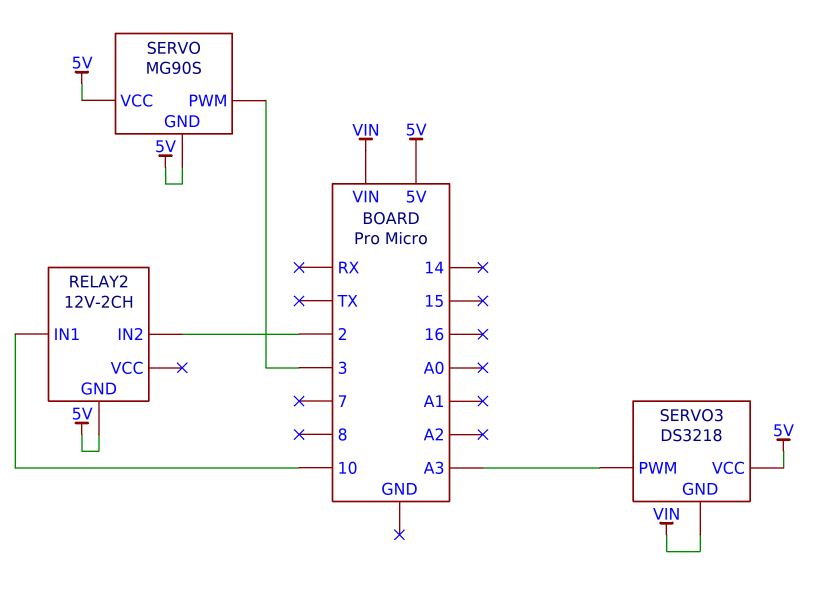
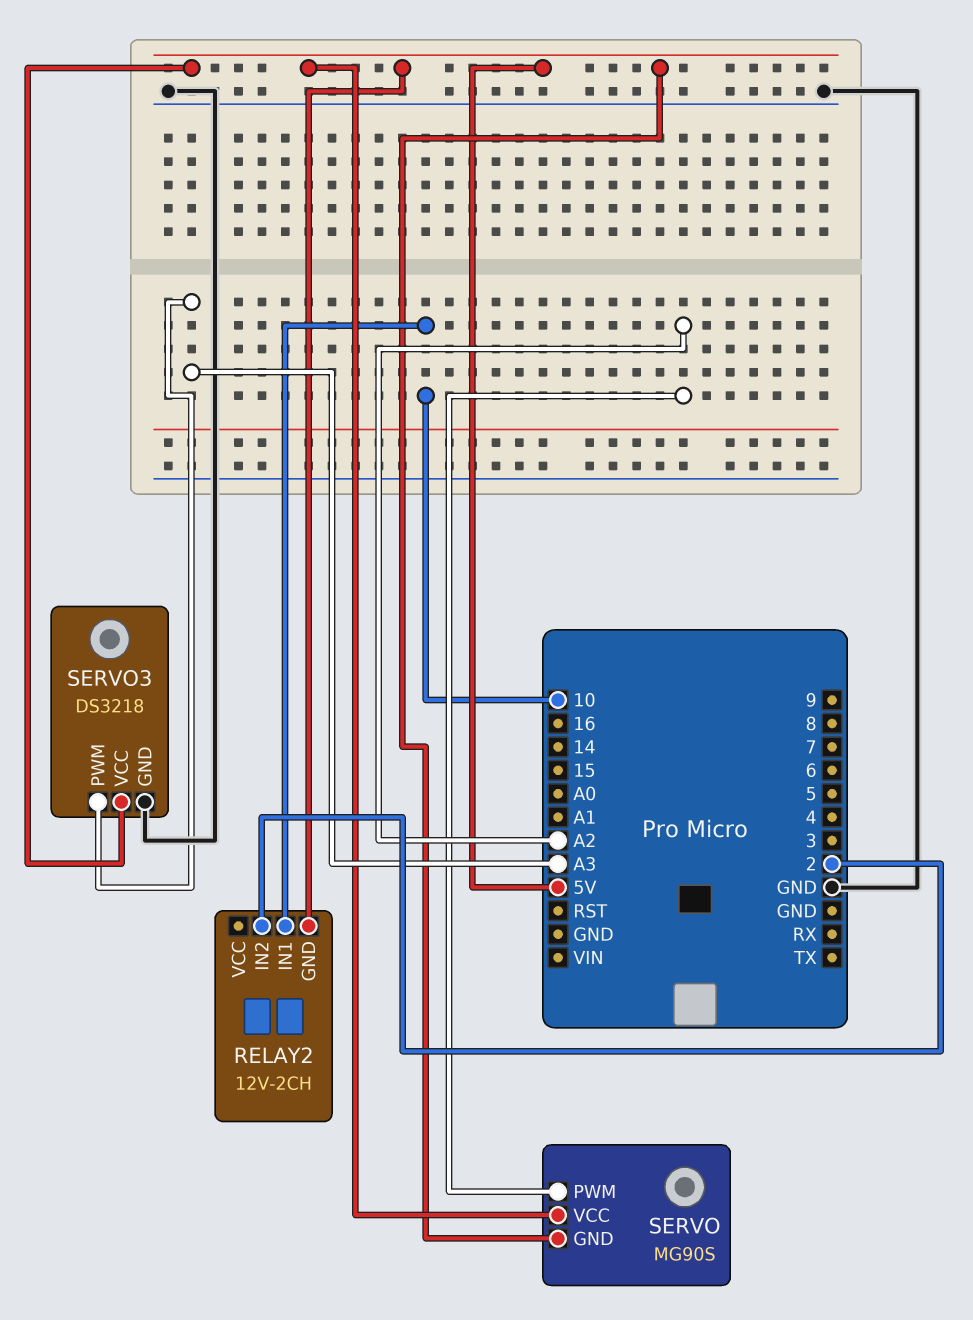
SERVO pin PWM: 3 -> A2
SERVO3 pin GND: VIN -> GND

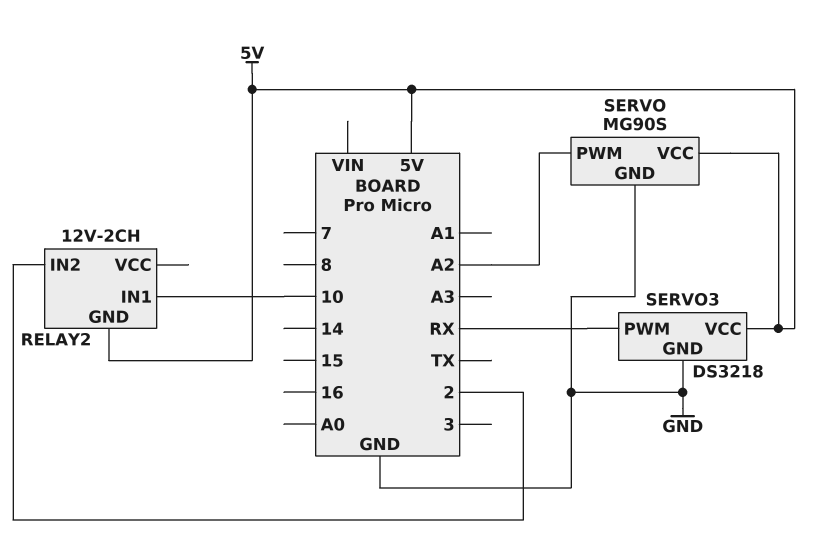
SERVO pin GND: 5V -> GND
SERVO3 pin PWM: A3 -> RX

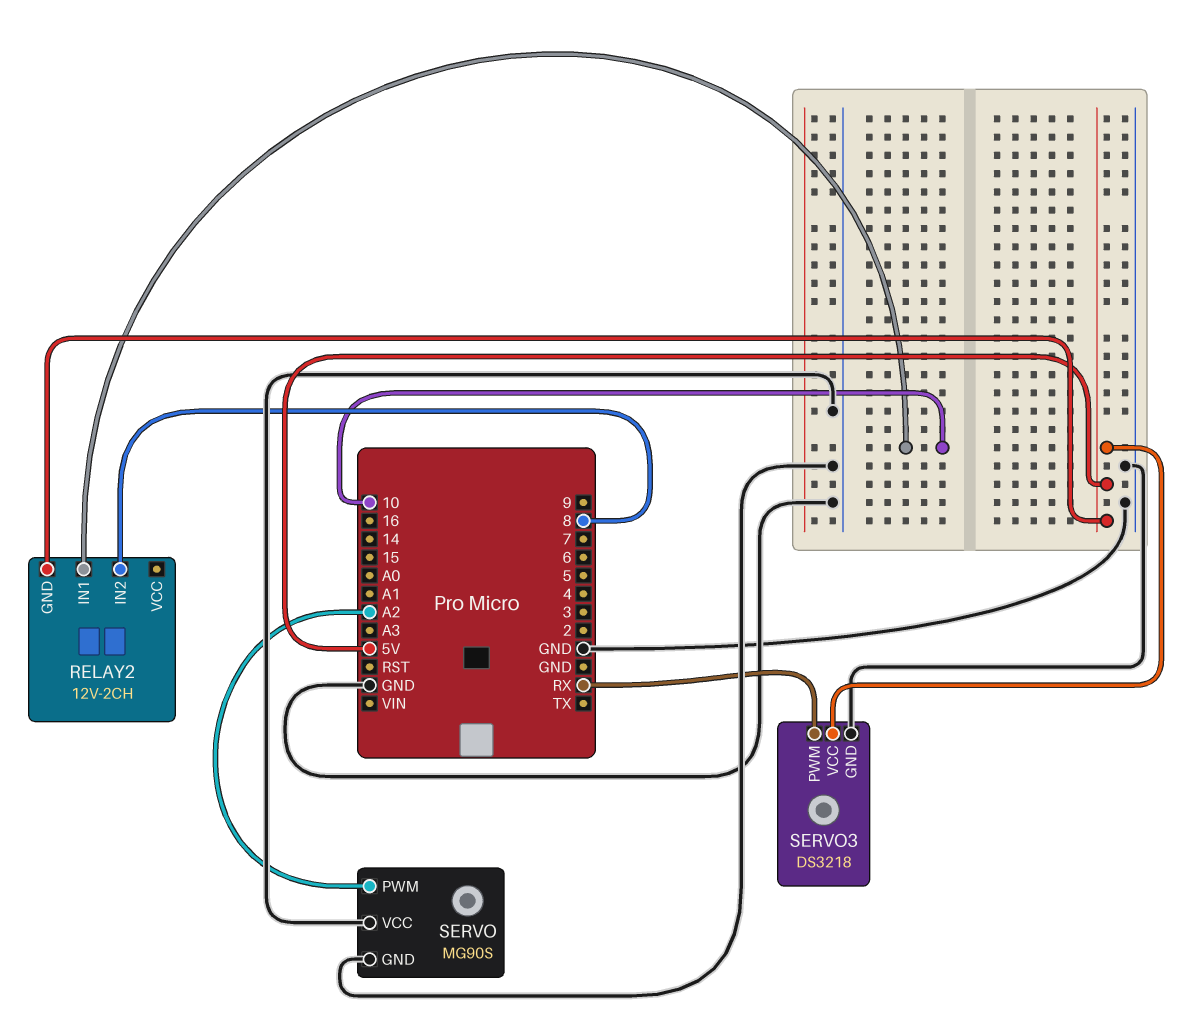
RELAY2 pin IN2: 2 -> 8
SERVO pin VCC: 5V -> GND

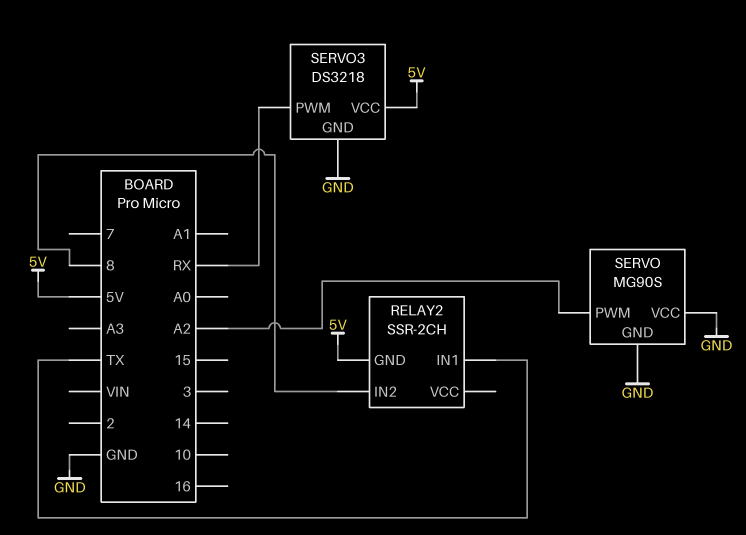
RELAY2: 12V-2CH -> SSR-2CH
RELAY2 pin IN1: 10 -> TX

